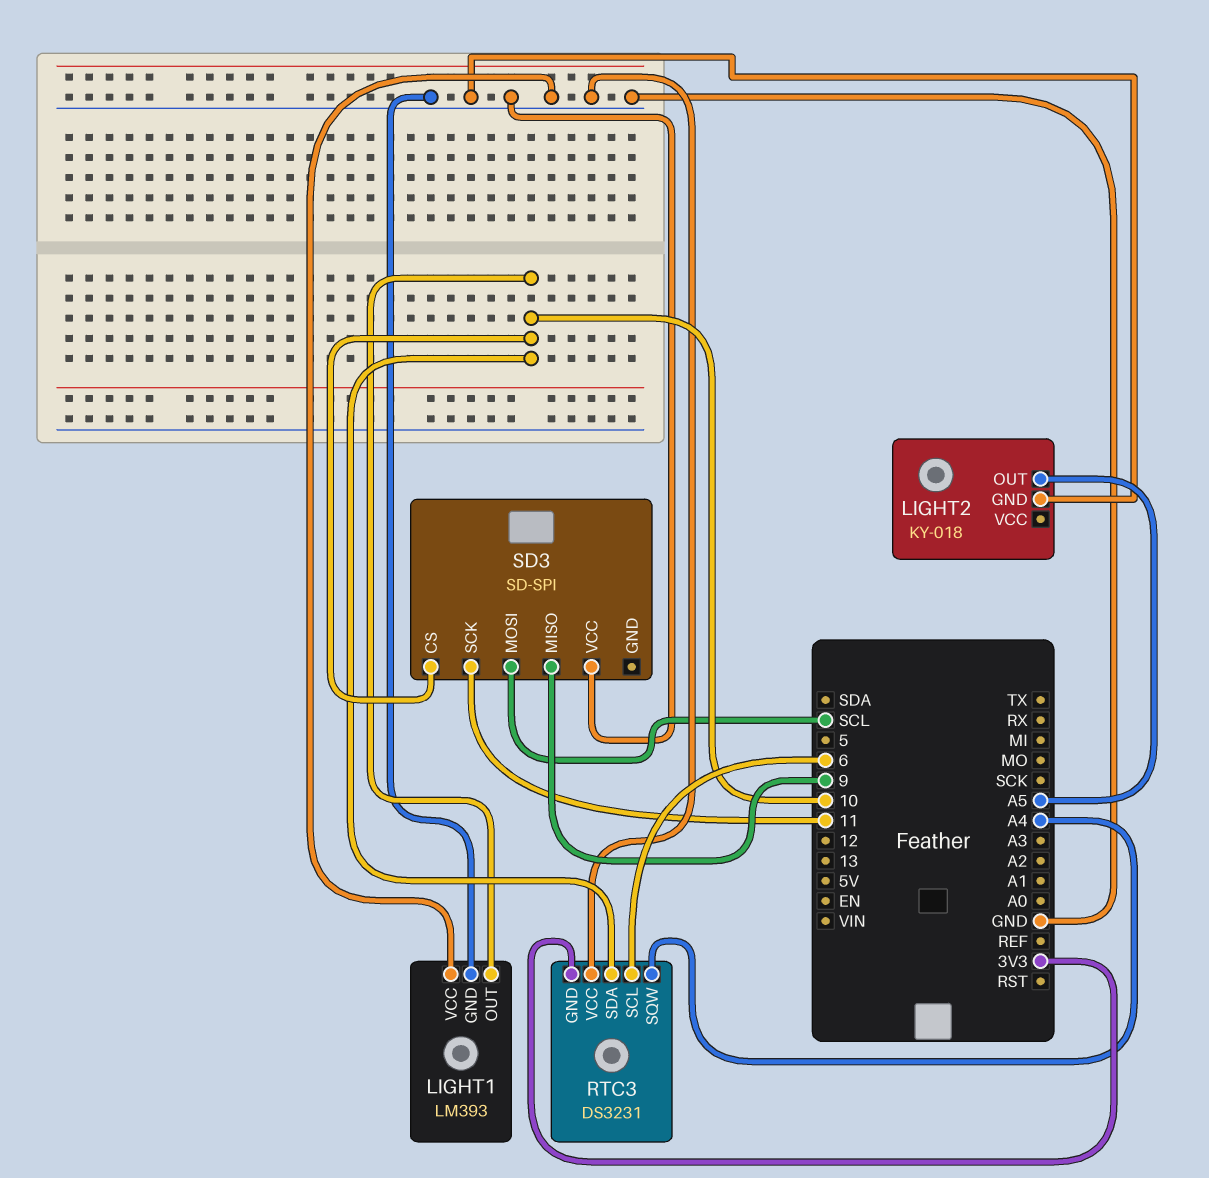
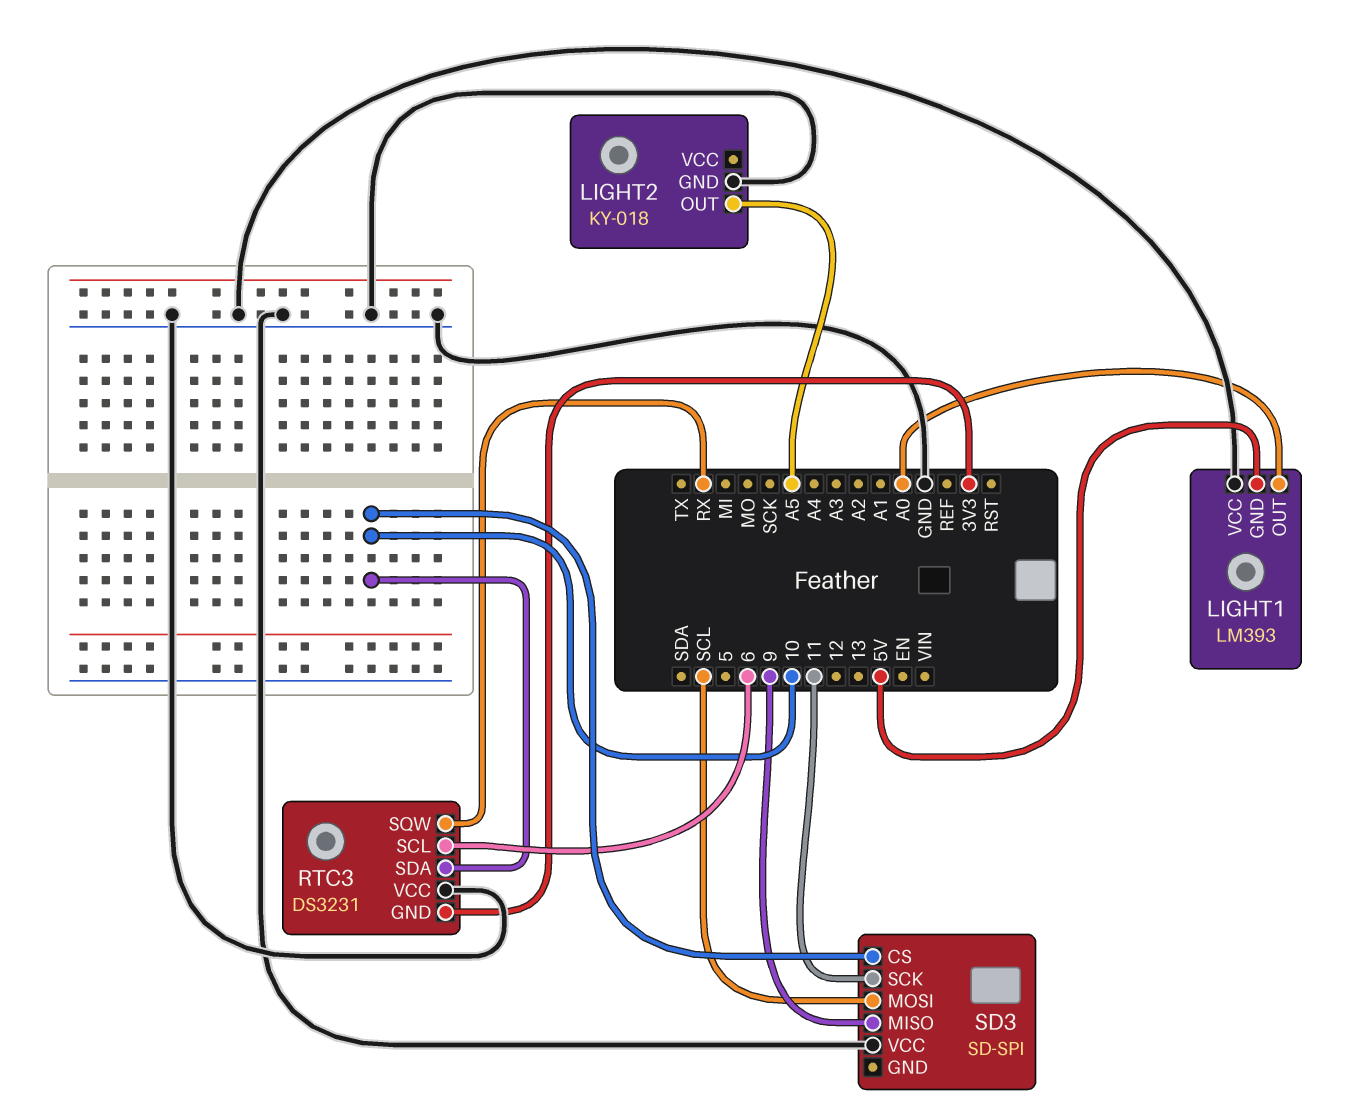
LIGHT1 pin GND: GND -> 5V
LIGHT1 pin OUT: 10 -> A0
RTC3 pin SQW: A4 -> RX

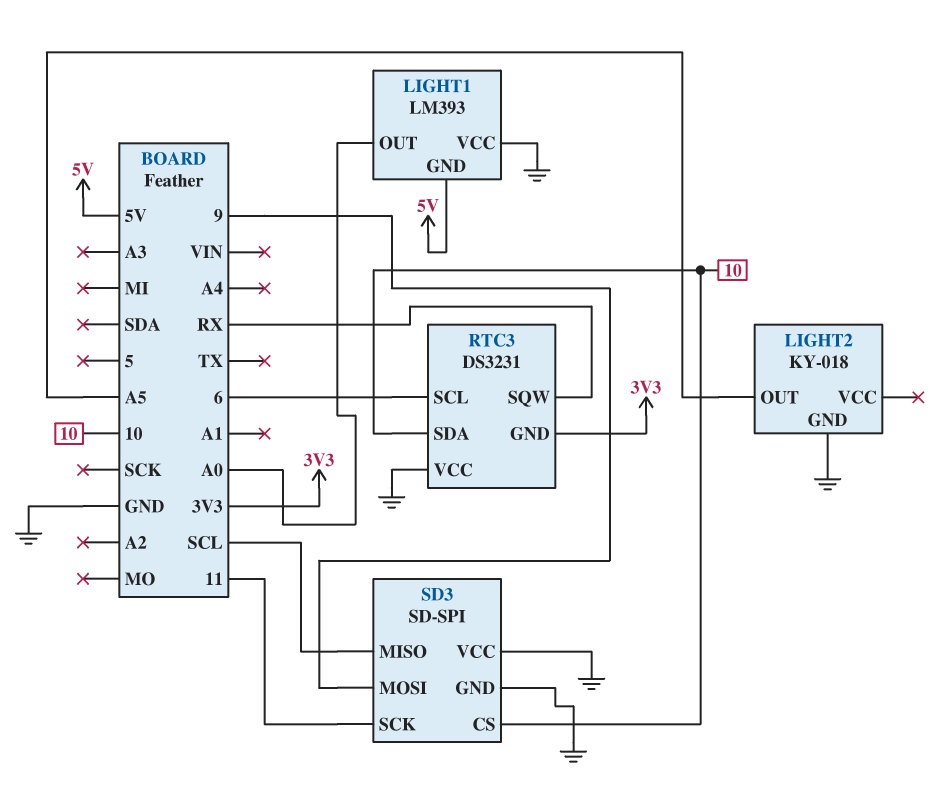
SD3 pin GND: none -> GND
SD3 pin MISO: 9 -> SCL
SD3 pin MOSI: SCL -> 9

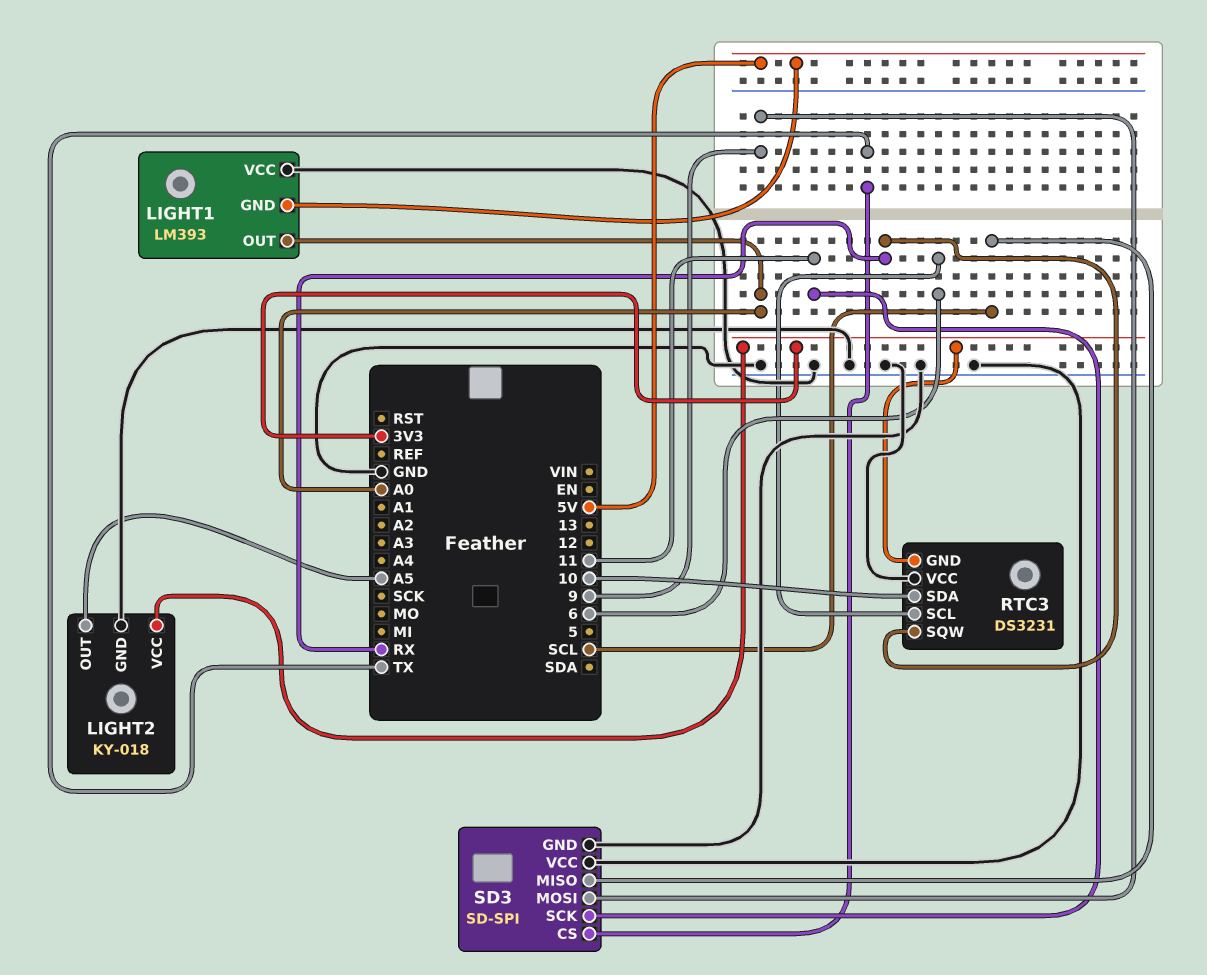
LIGHT2 pin VCC: none -> 3V3
SD3 pin CS: 10 -> TX

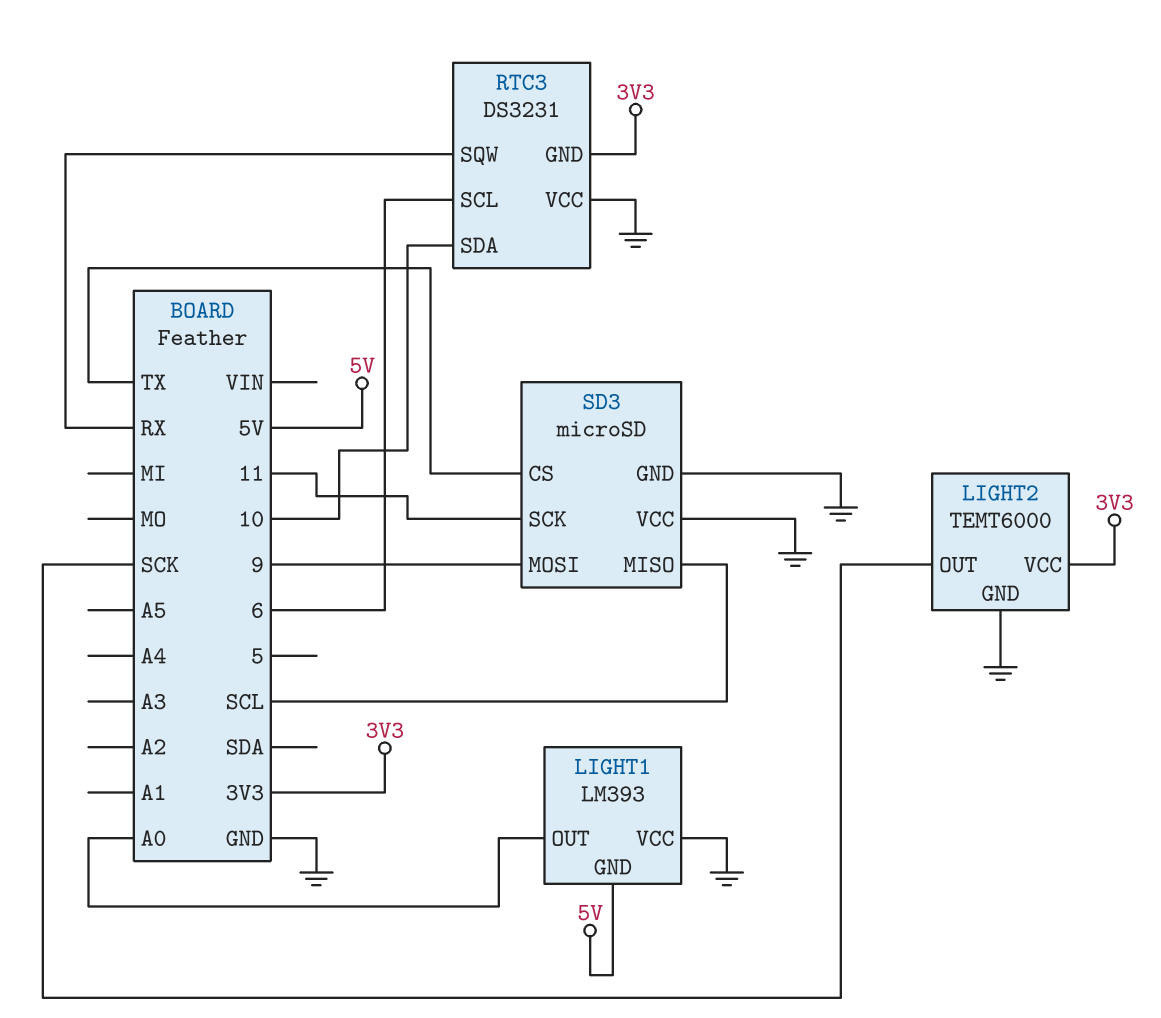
LIGHT2: KY-018 -> TEMT6000
LIGHT2 pin OUT: A5 -> SCK
SD3: SD-SPI -> microSD

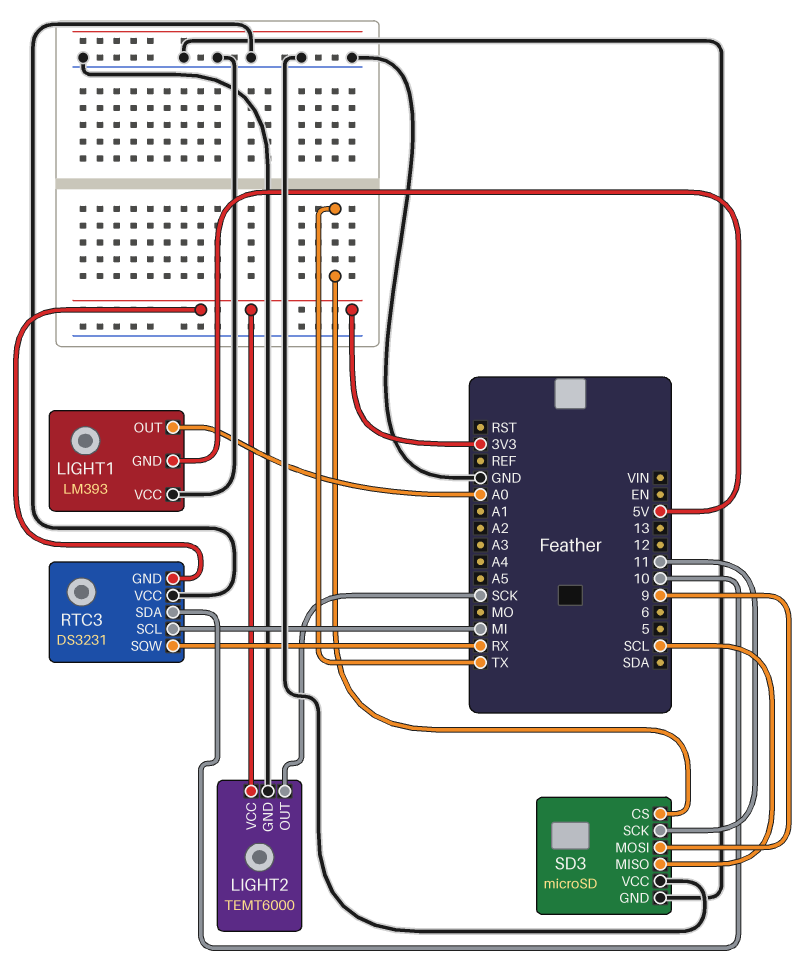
RTC3 pin SCL: 6 -> MI

